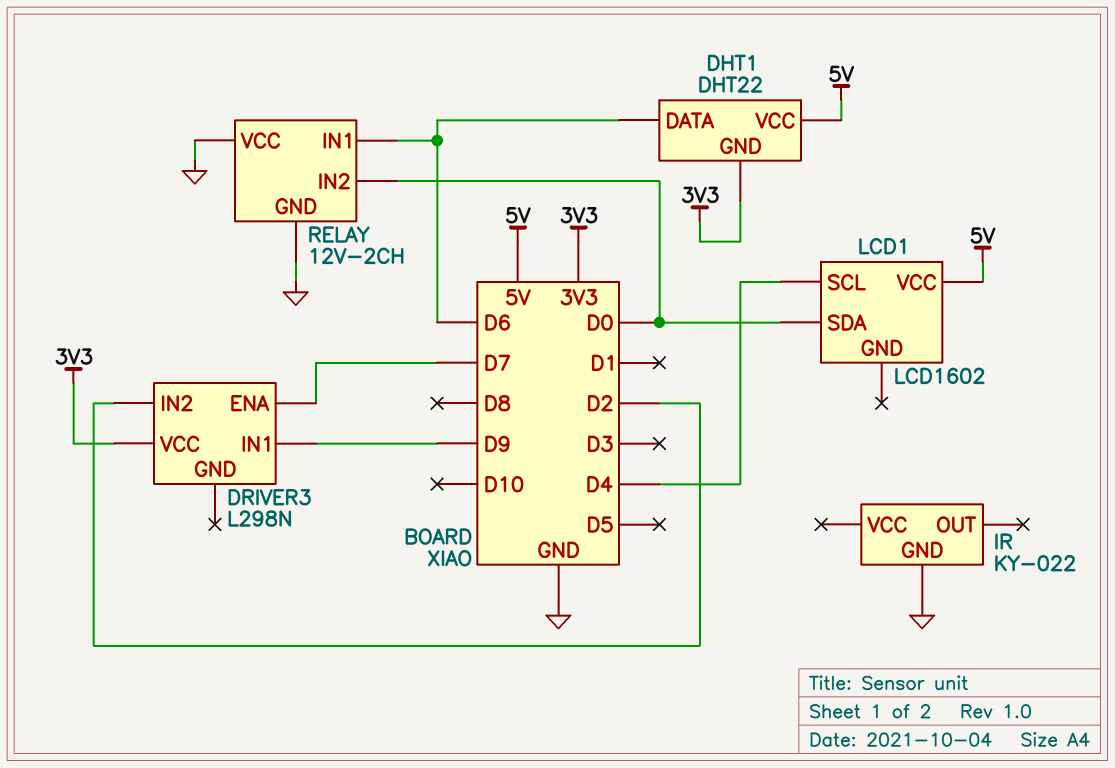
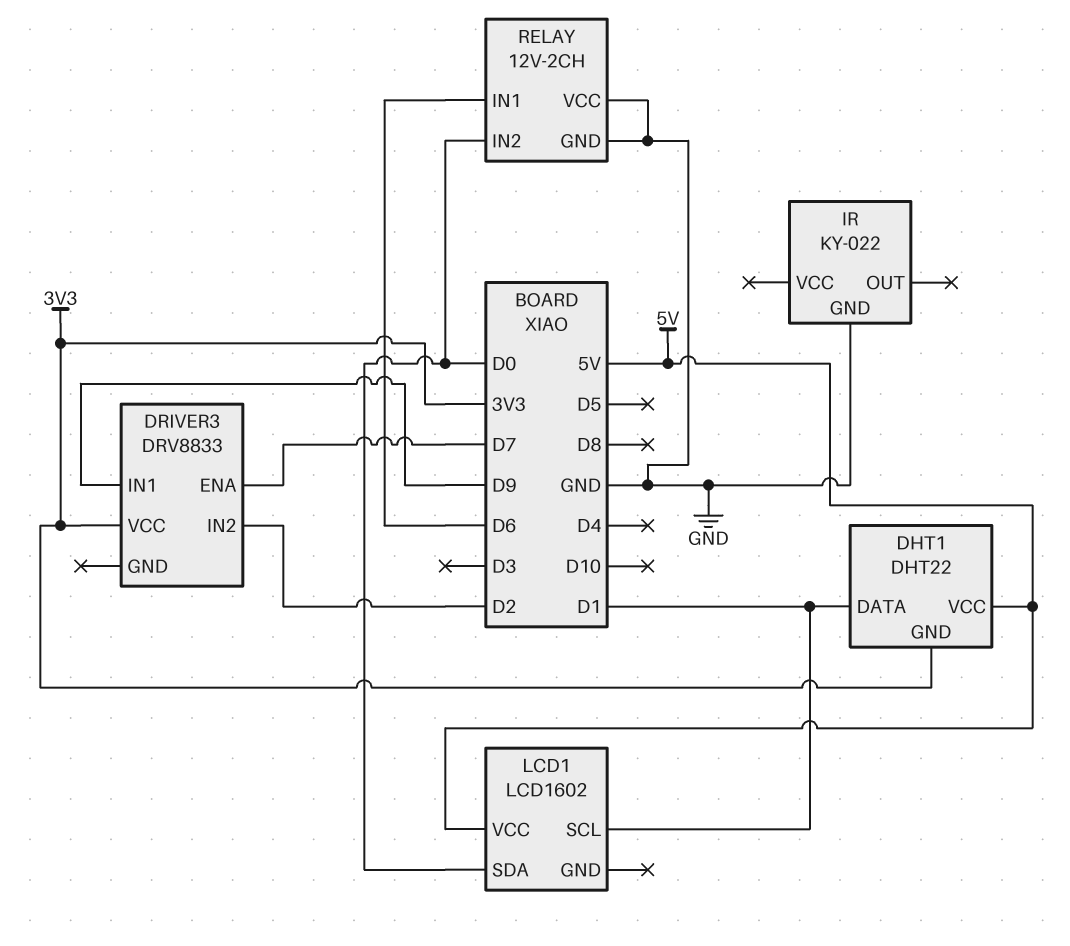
DHT1 pin DATA: D6 -> D1
DRIVER3: L298N -> DRV8833
LCD1 pin SCL: D4 -> D1

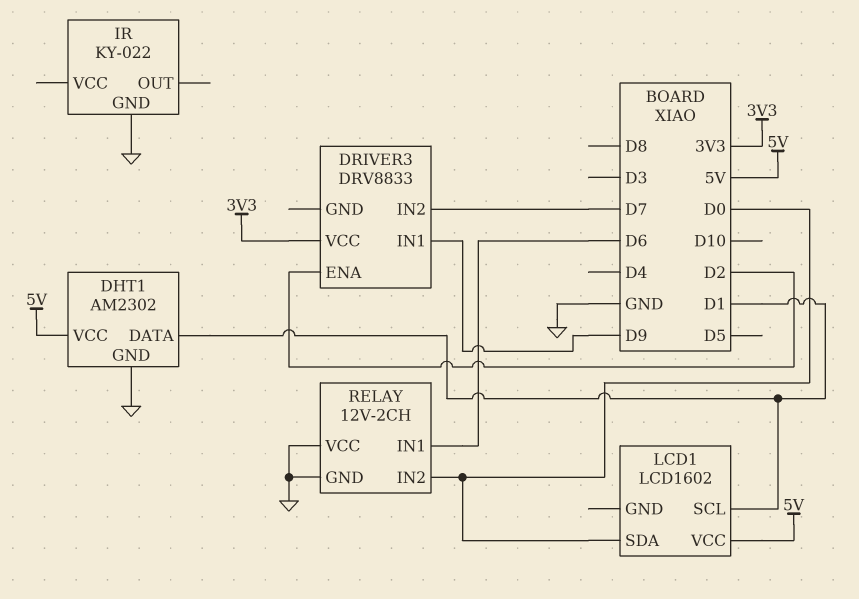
DHT1: DHT22 -> AM2302
DHT1 pin GND: 3V3 -> GND
DRIVER3 pin ENA: D7 -> D2
DRIVER3 pin IN2: D2 -> D7

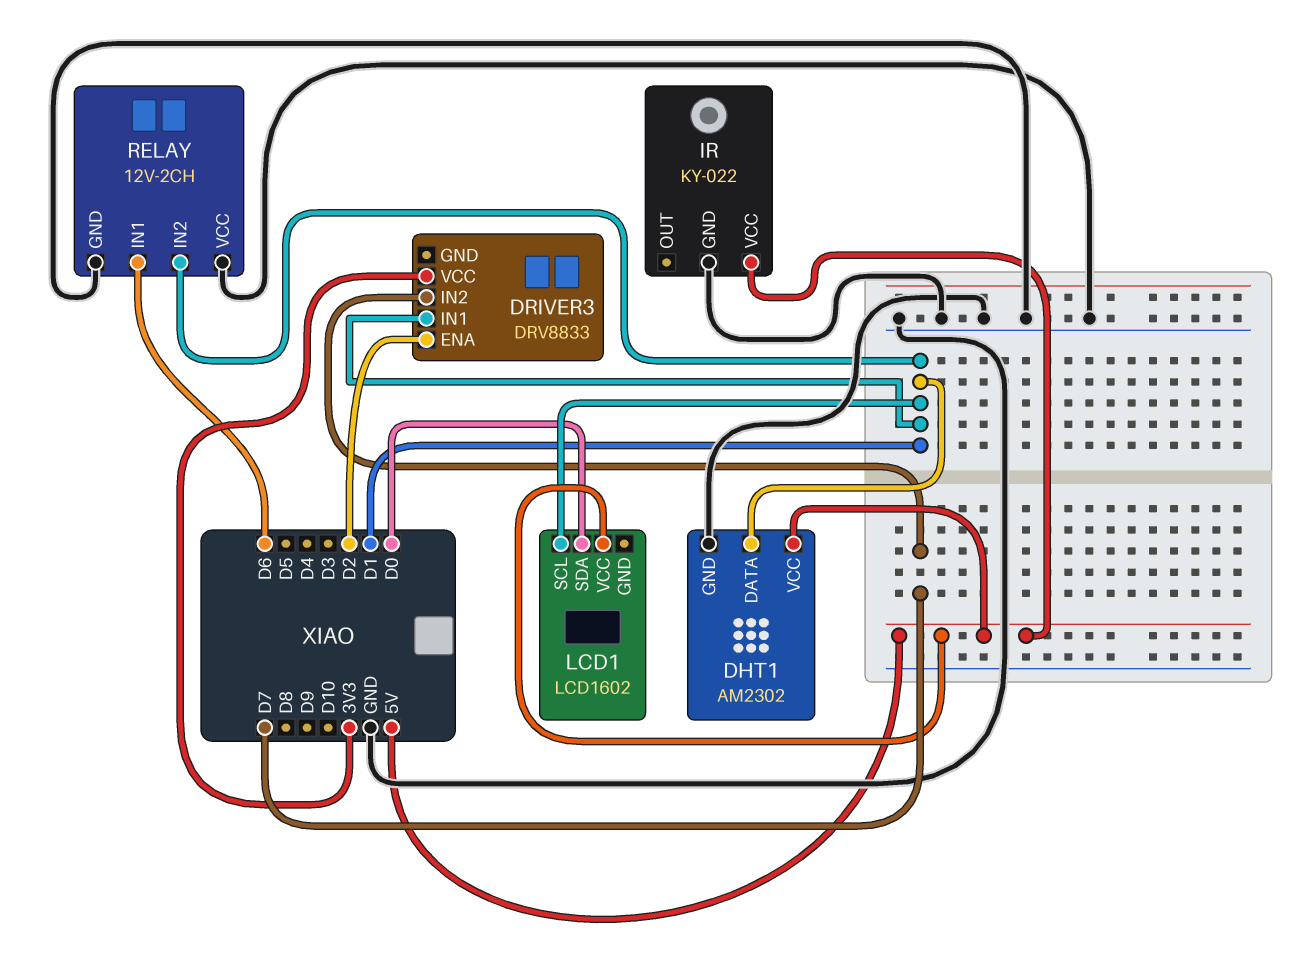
DRIVER3 pin IN1: D9 -> D1
IR pin VCC: none -> 5V
RELAY pin IN2: D0 -> D1

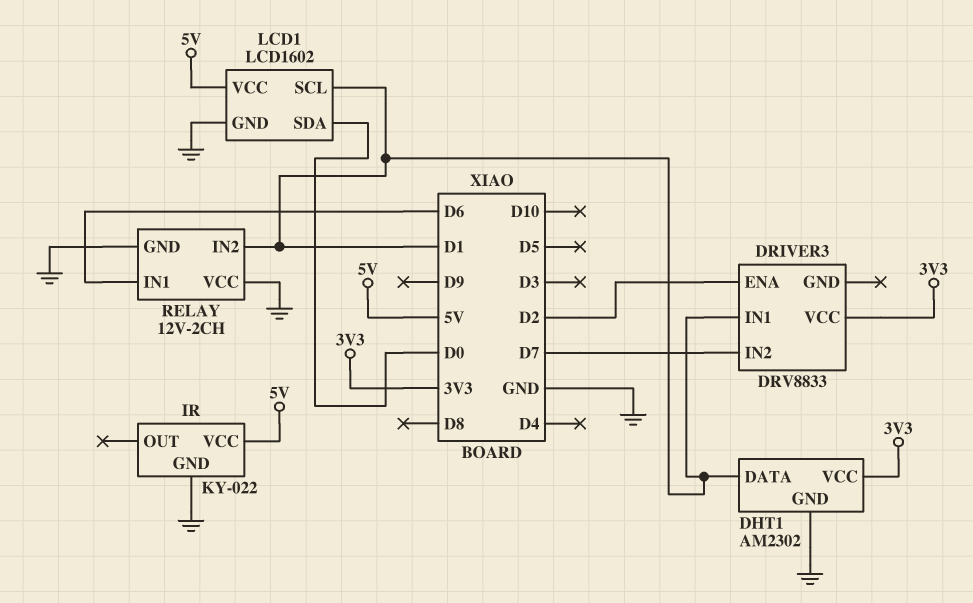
DHT1 pin VCC: 5V -> 3V3
LCD1 pin GND: none -> GND

